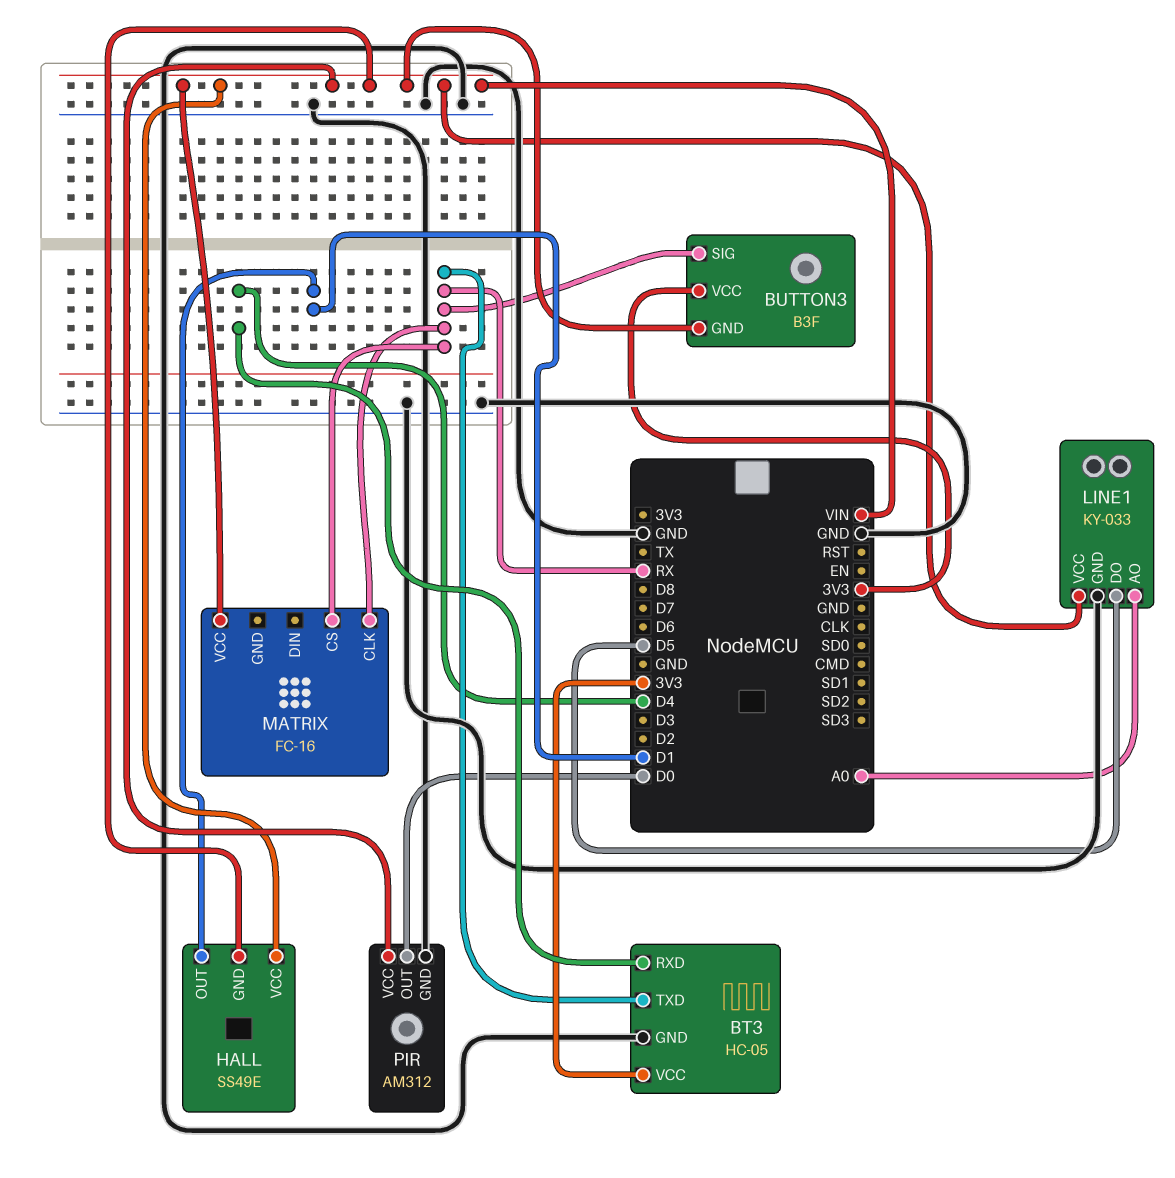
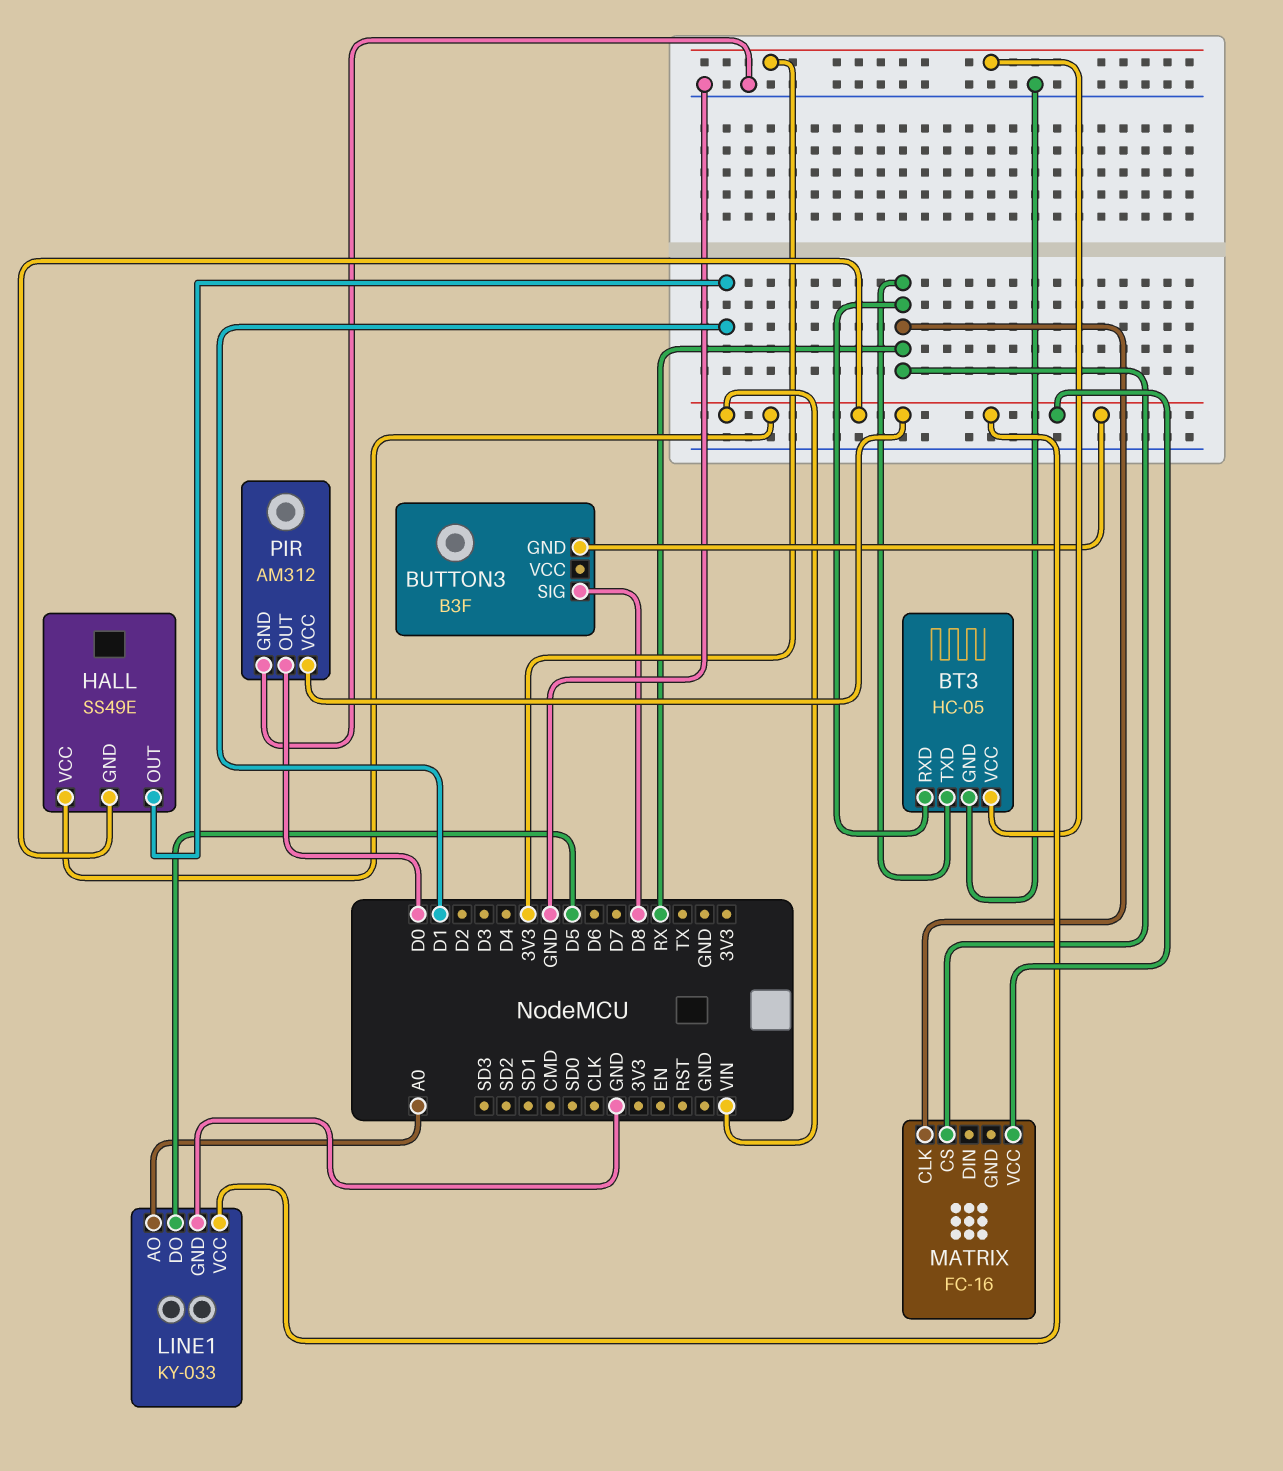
BT3 pin RXD: D4 -> RX
BUTTON3 pin SIG: RX -> D8
BUTTON3 pin VCC: 3V3 -> none

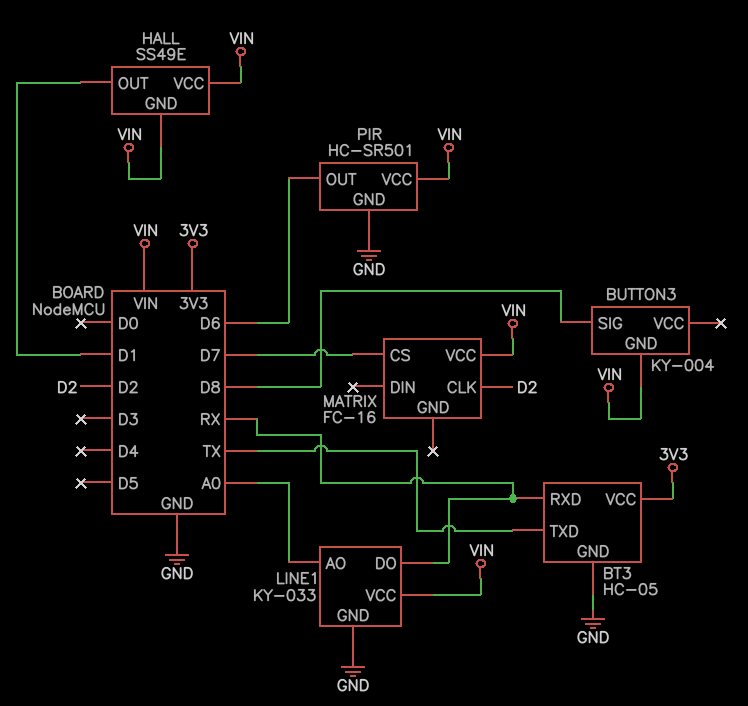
BT3 pin TXD: RX -> TX
BUTTON3: B3F -> KY-004
LINE1 pin DO: D5 -> RX
MATRIX pin CLK: RX -> D2
MATRIX pin CS: RX -> D7
PIR: AM312 -> HC-SR501
PIR pin OUT: D0 -> D6

